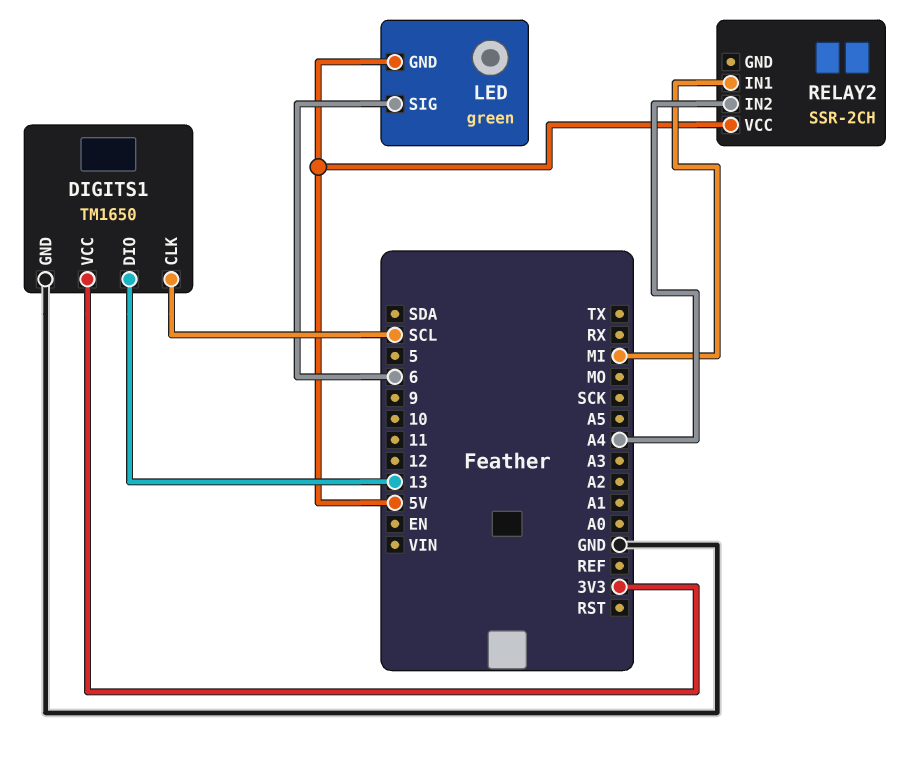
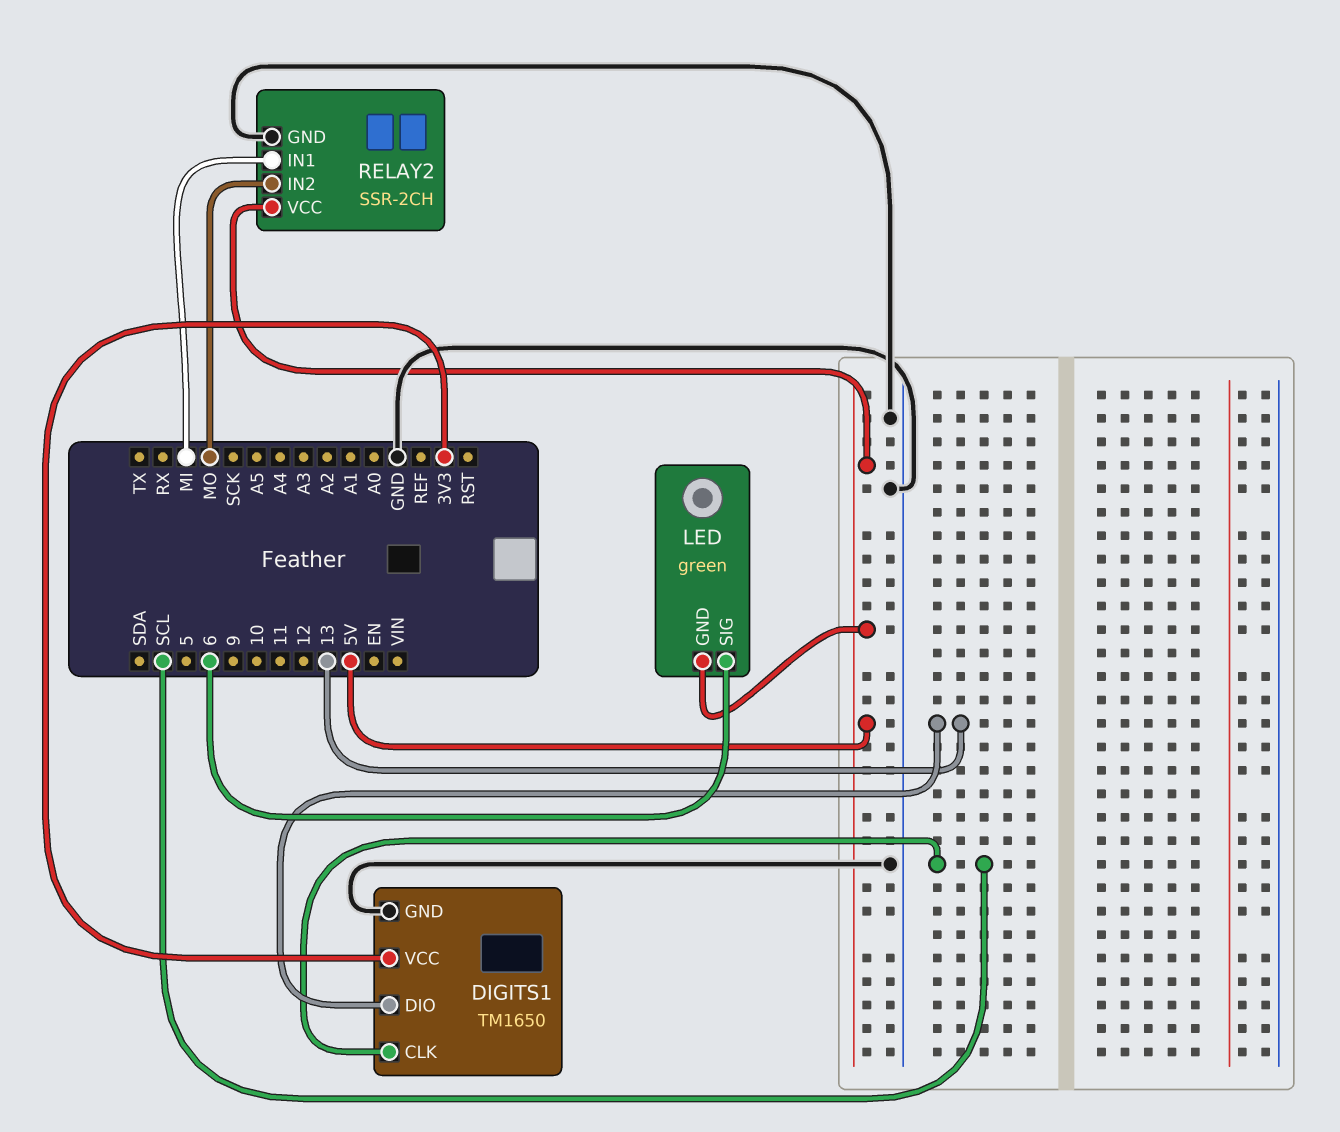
RELAY2 pin GND: none -> GND
RELAY2 pin IN2: A4 -> MO

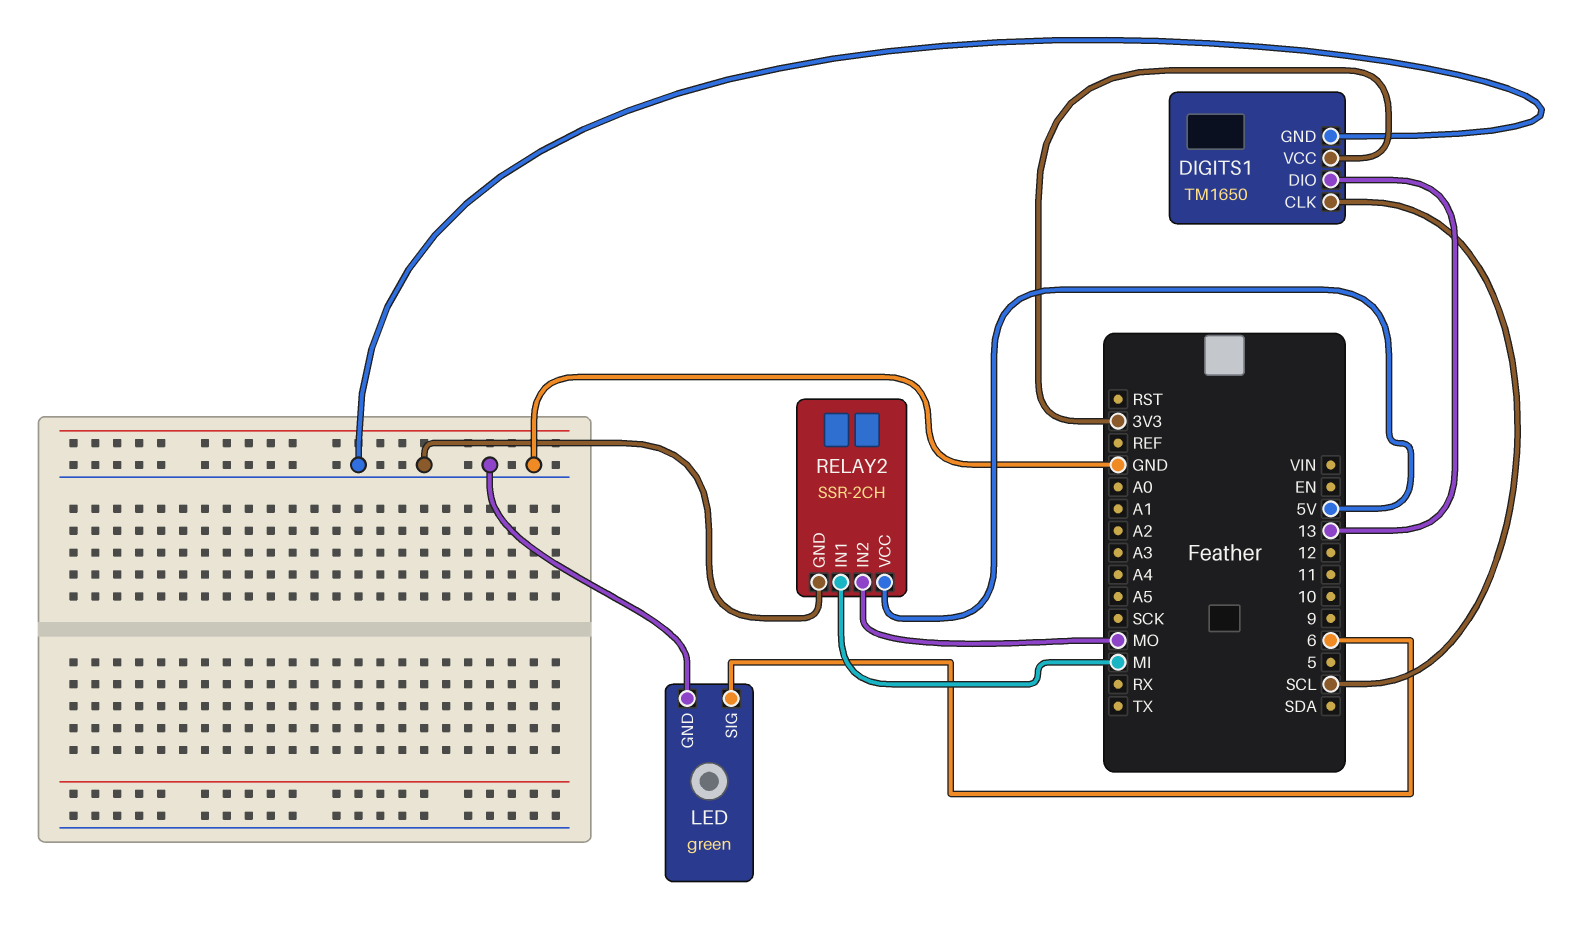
LED pin GND: 5V -> GND

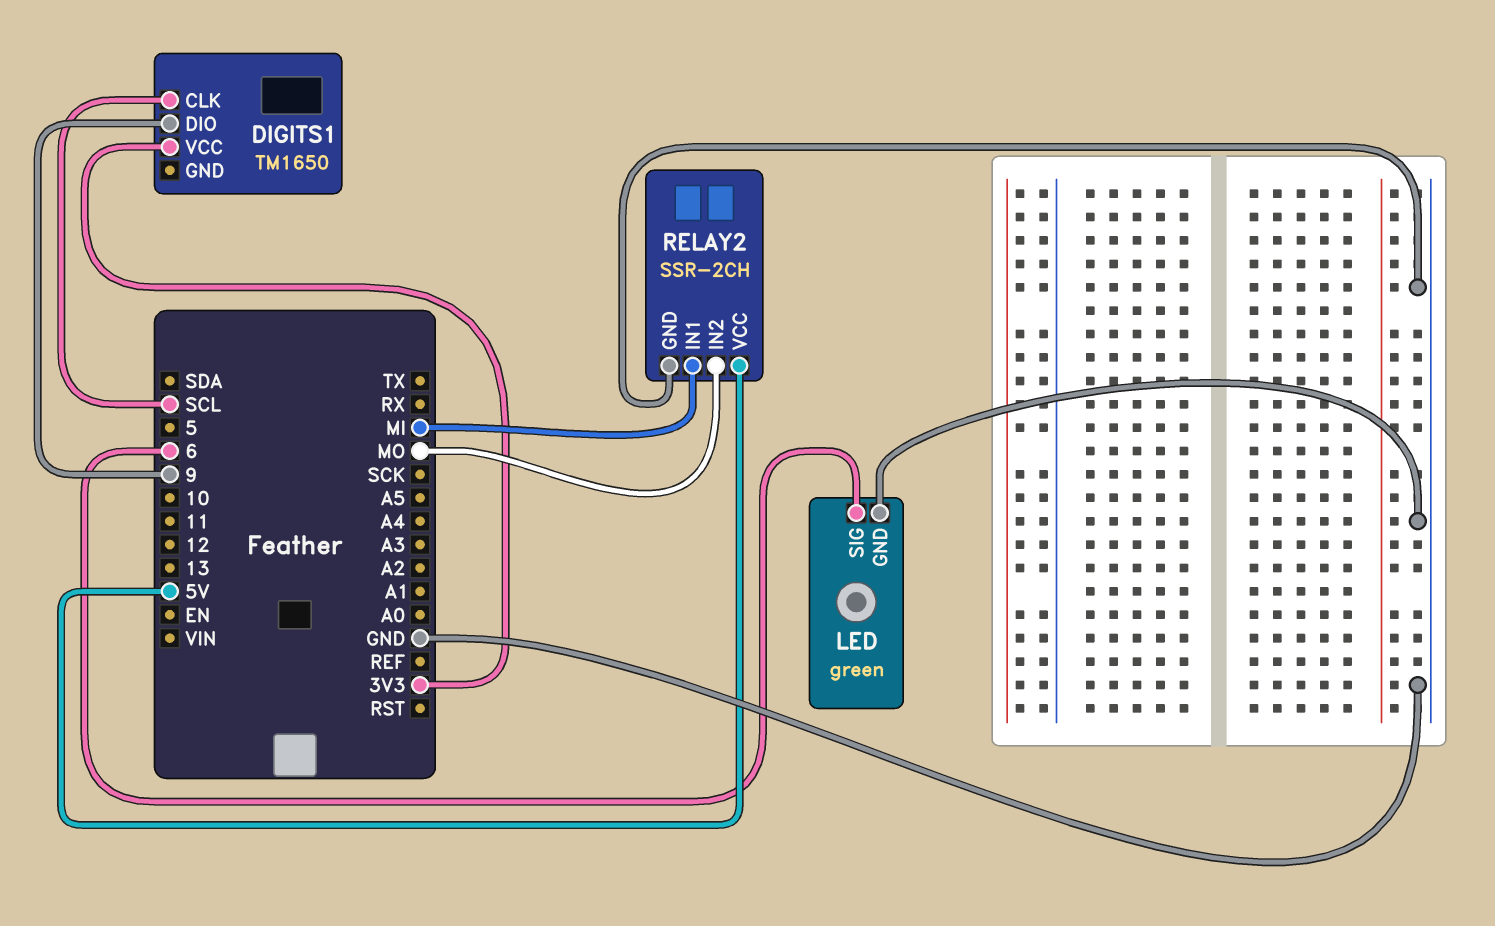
DIGITS1 pin DIO: 13 -> 9
DIGITS1 pin GND: GND -> none

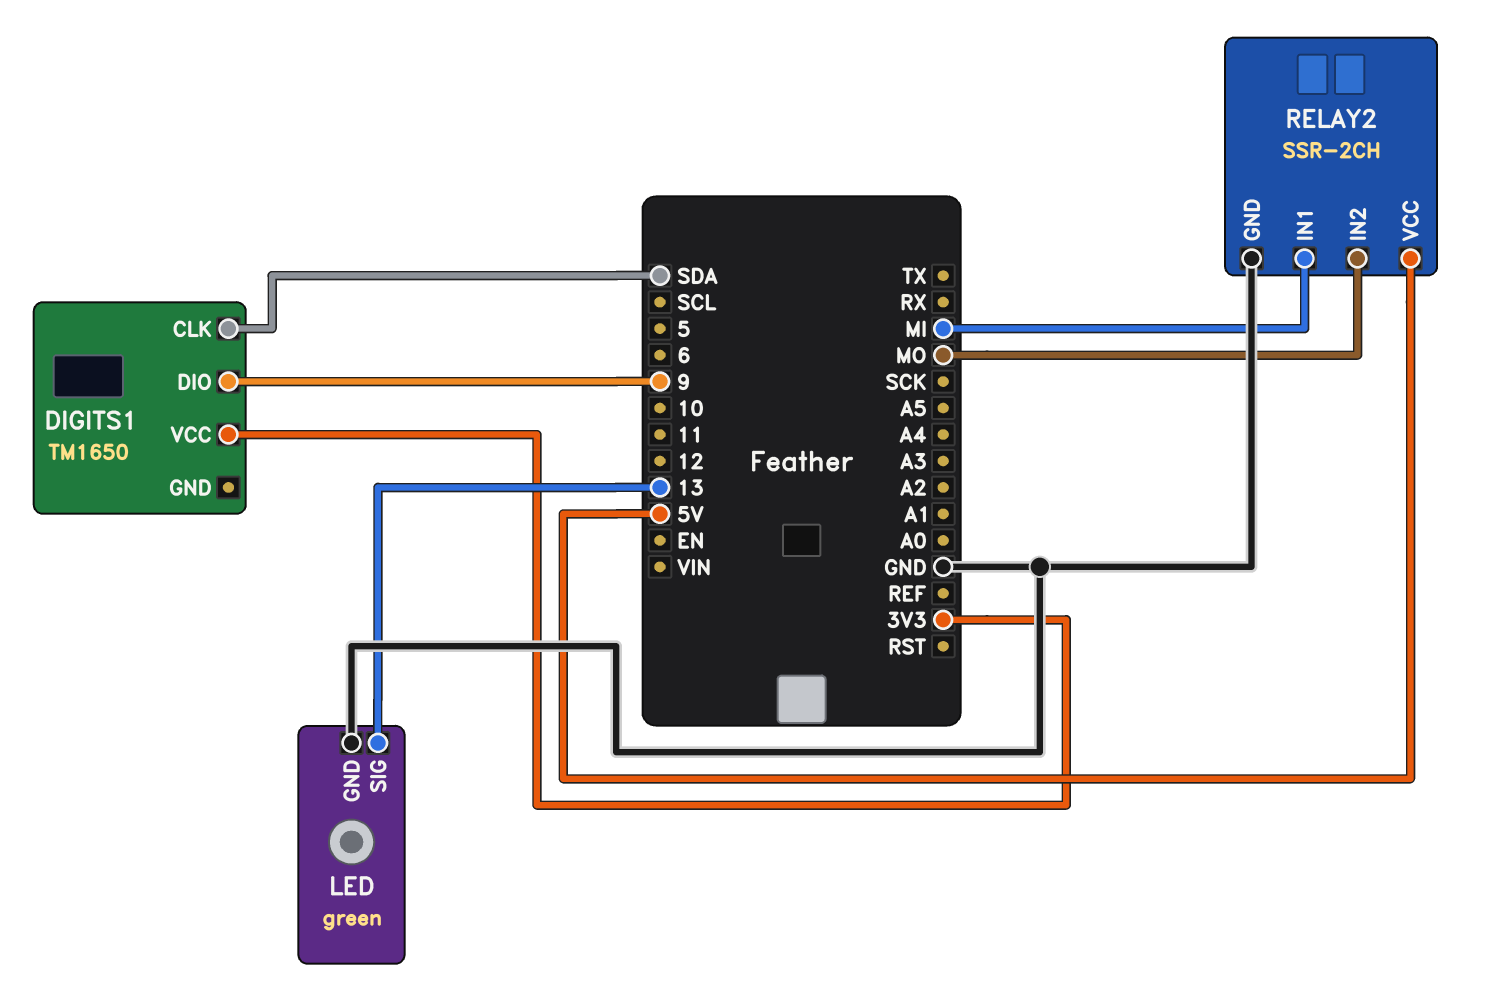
DIGITS1 pin CLK: SCL -> SDA
LED pin SIG: 6 -> 13

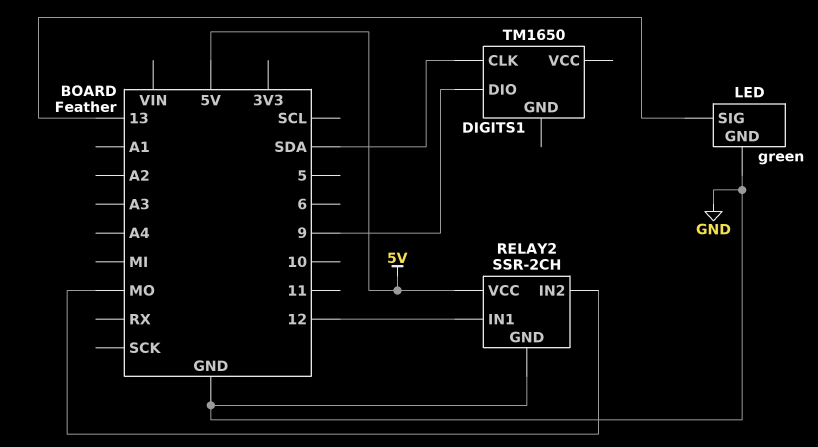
DIGITS1 pin VCC: 3V3 -> none
RELAY2 pin IN1: MI -> 12

